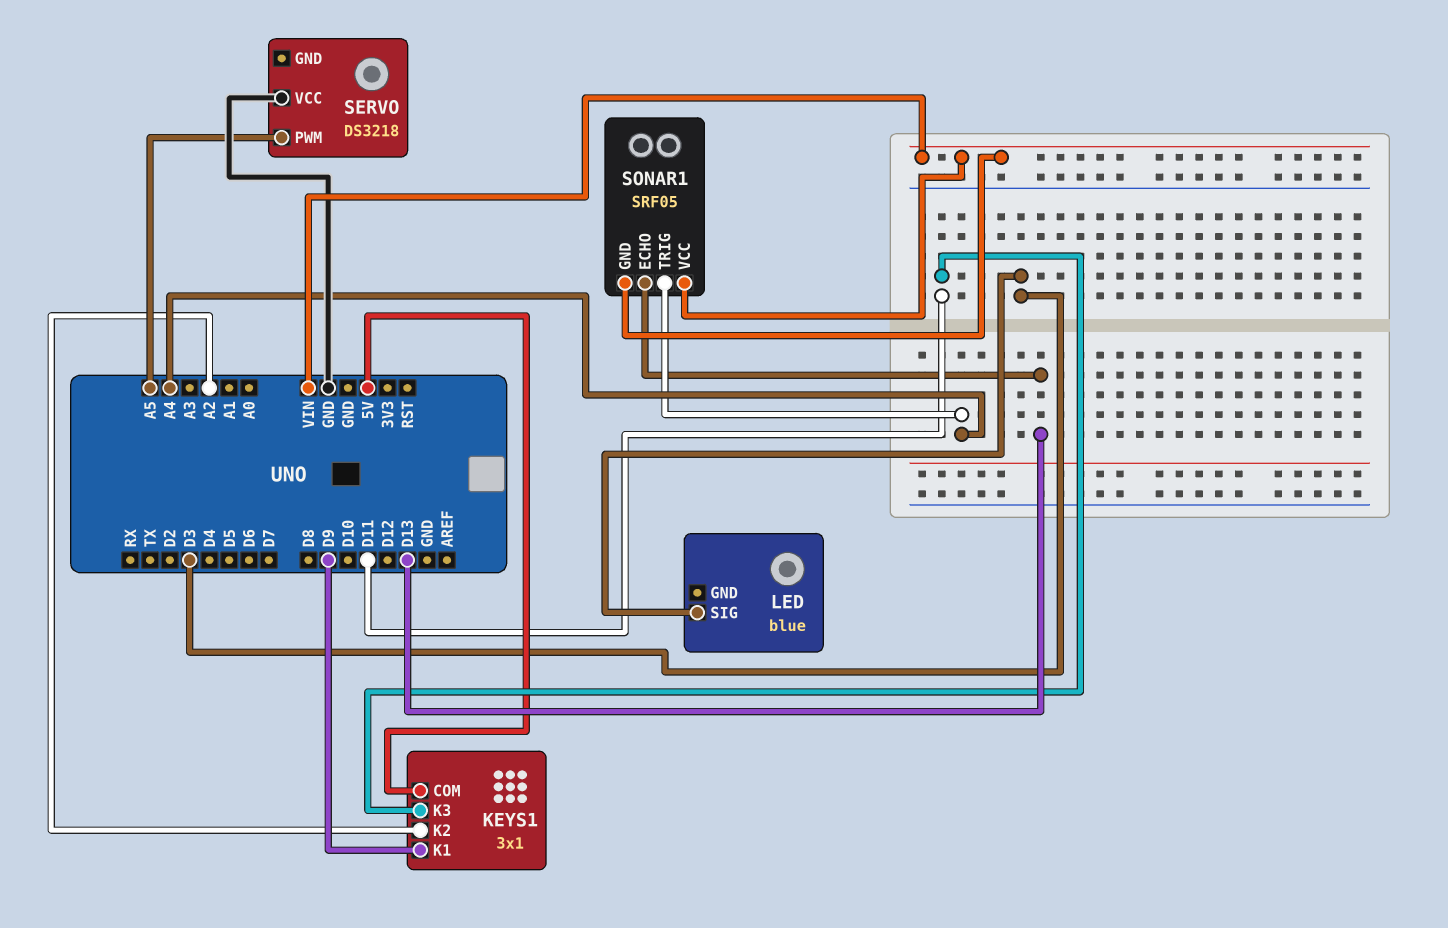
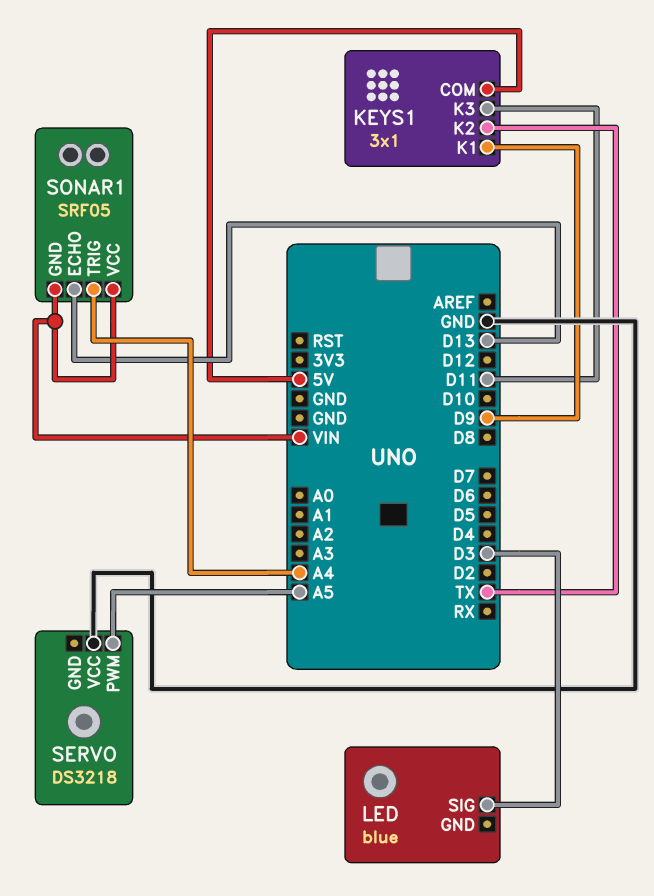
KEYS1 pin K2: A2 -> TX

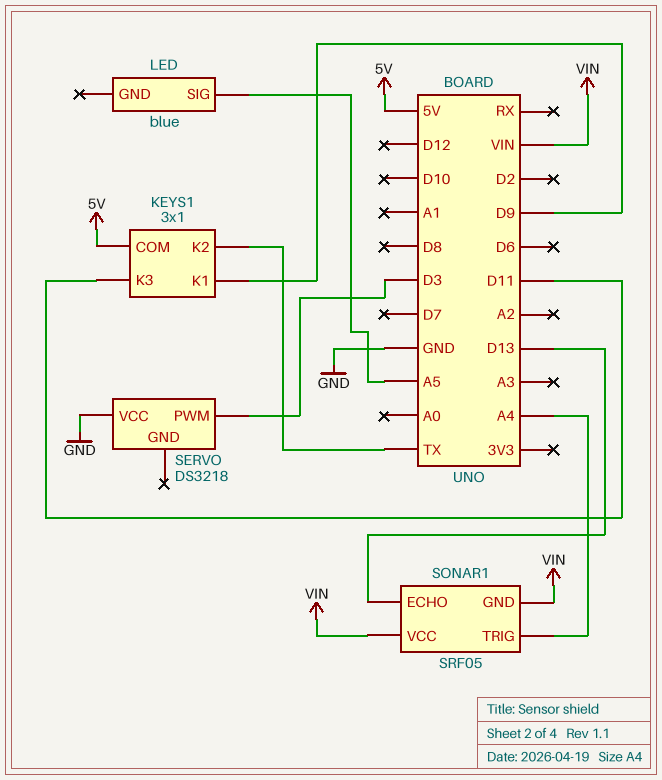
LED pin SIG: D3 -> A5
SERVO pin PWM: A5 -> D3

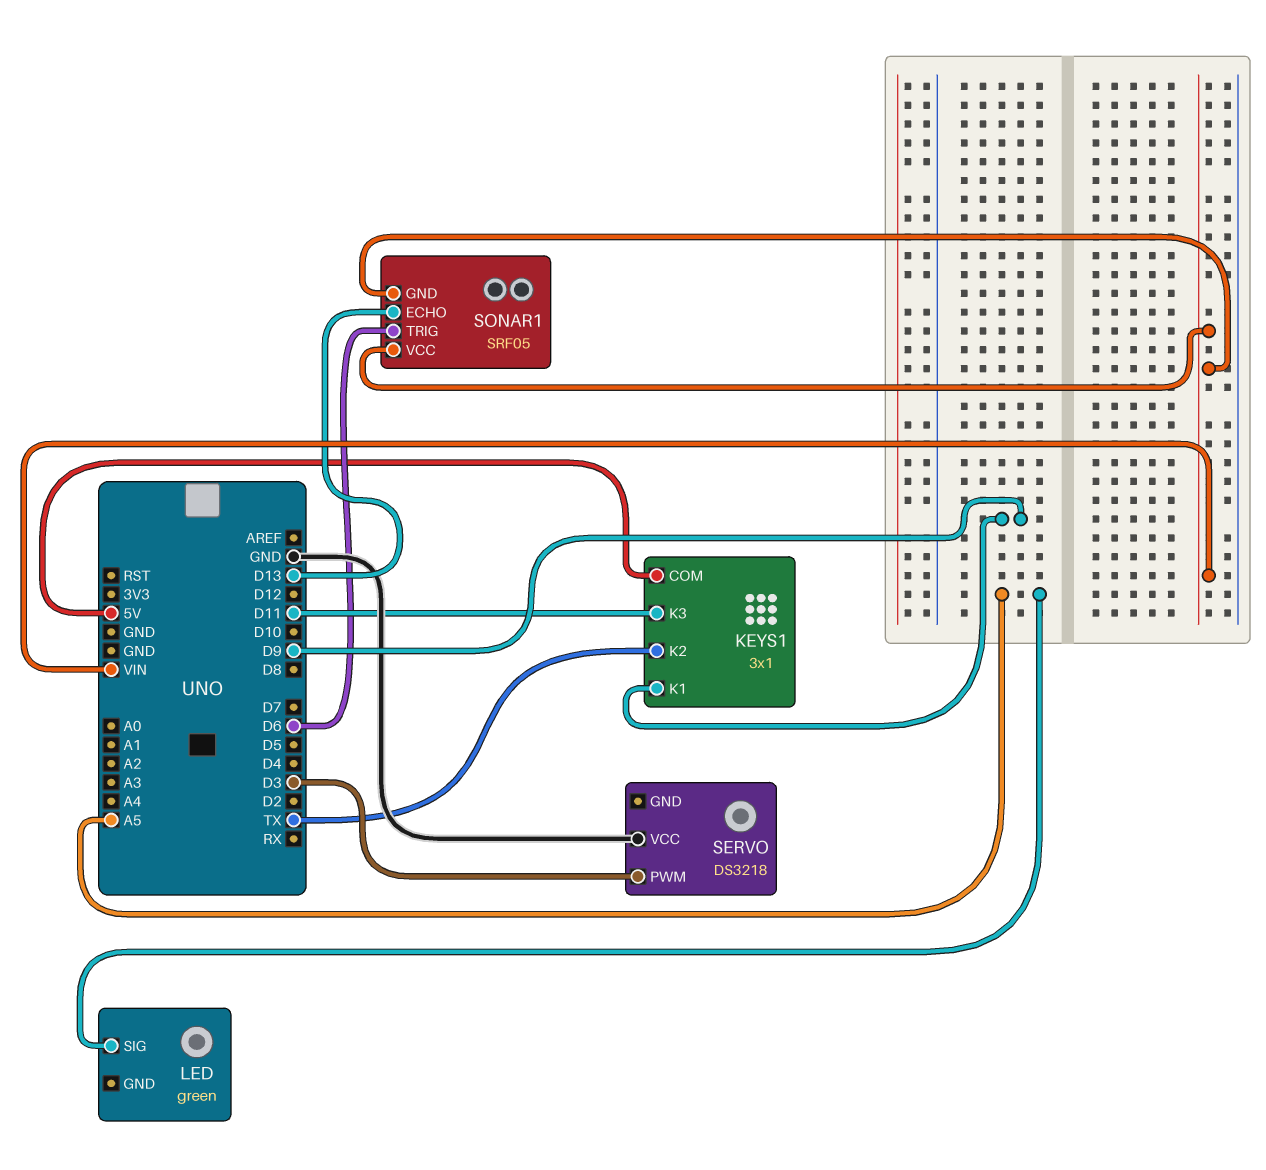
LED: blue -> green
SONAR1 pin TRIG: A4 -> D6

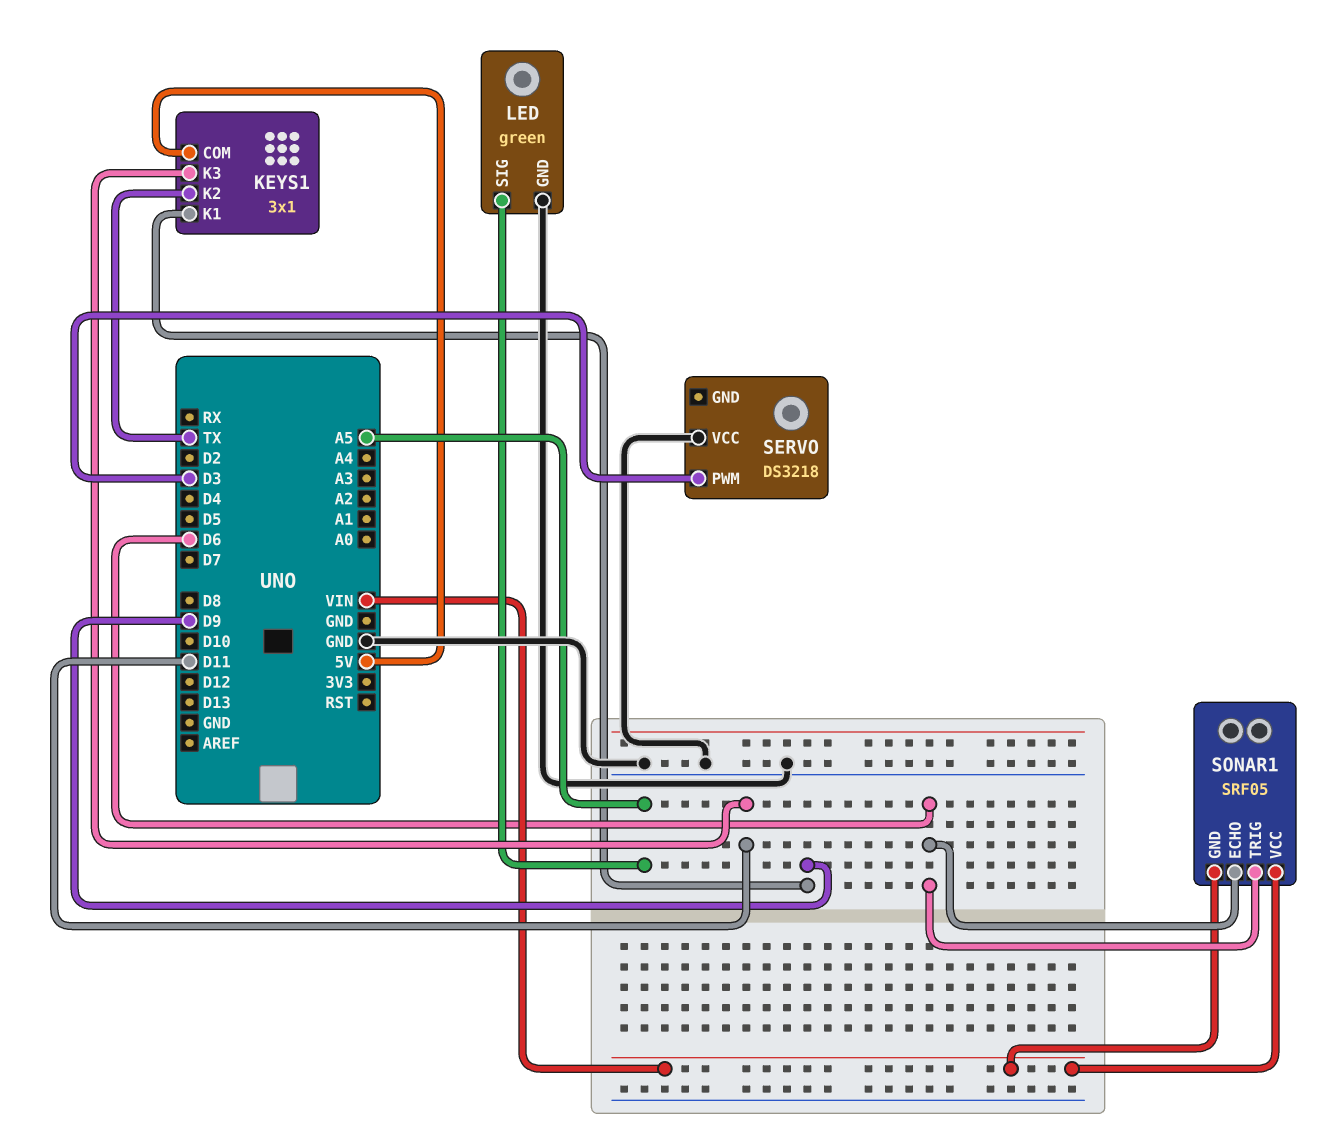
LED pin GND: none -> GND
SONAR1 pin ECHO: D13 -> D6

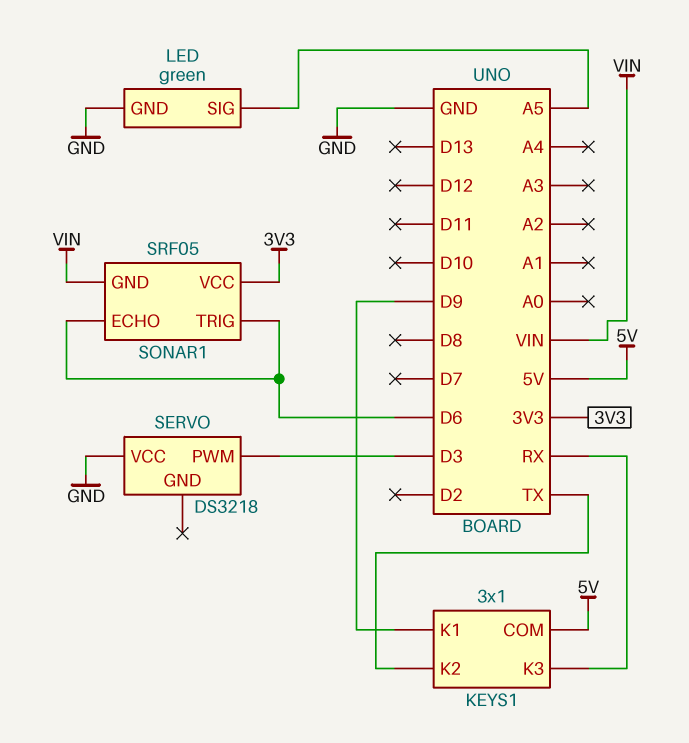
KEYS1 pin K3: D11 -> RX
SONAR1 pin VCC: VIN -> 3V3

